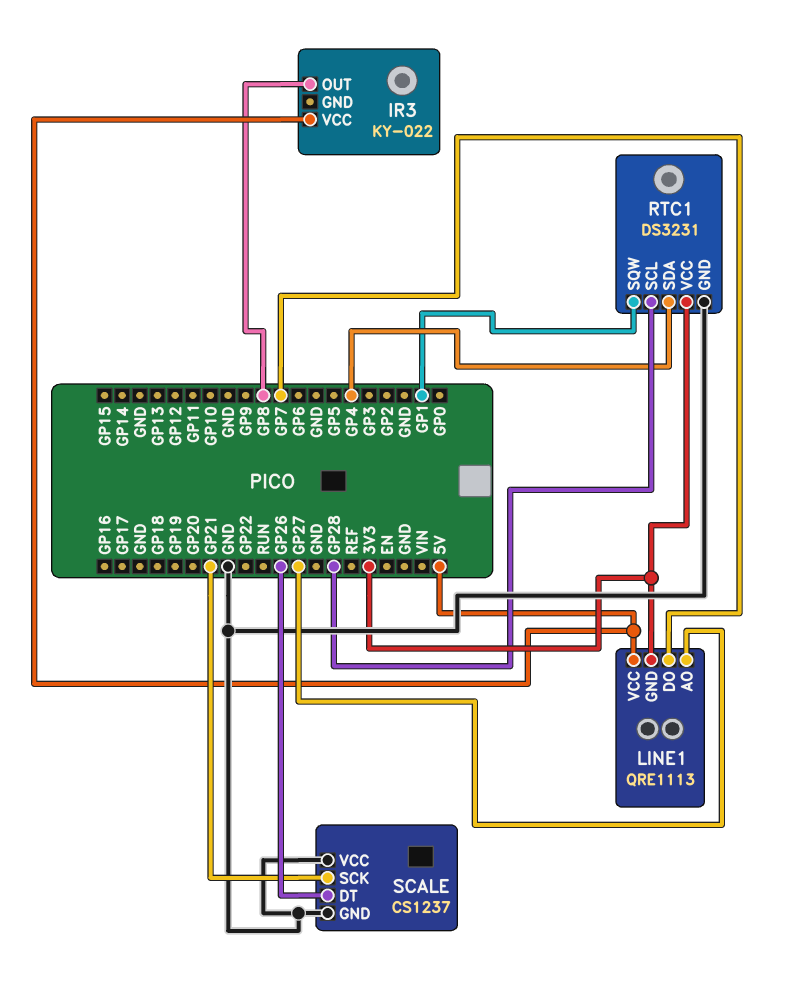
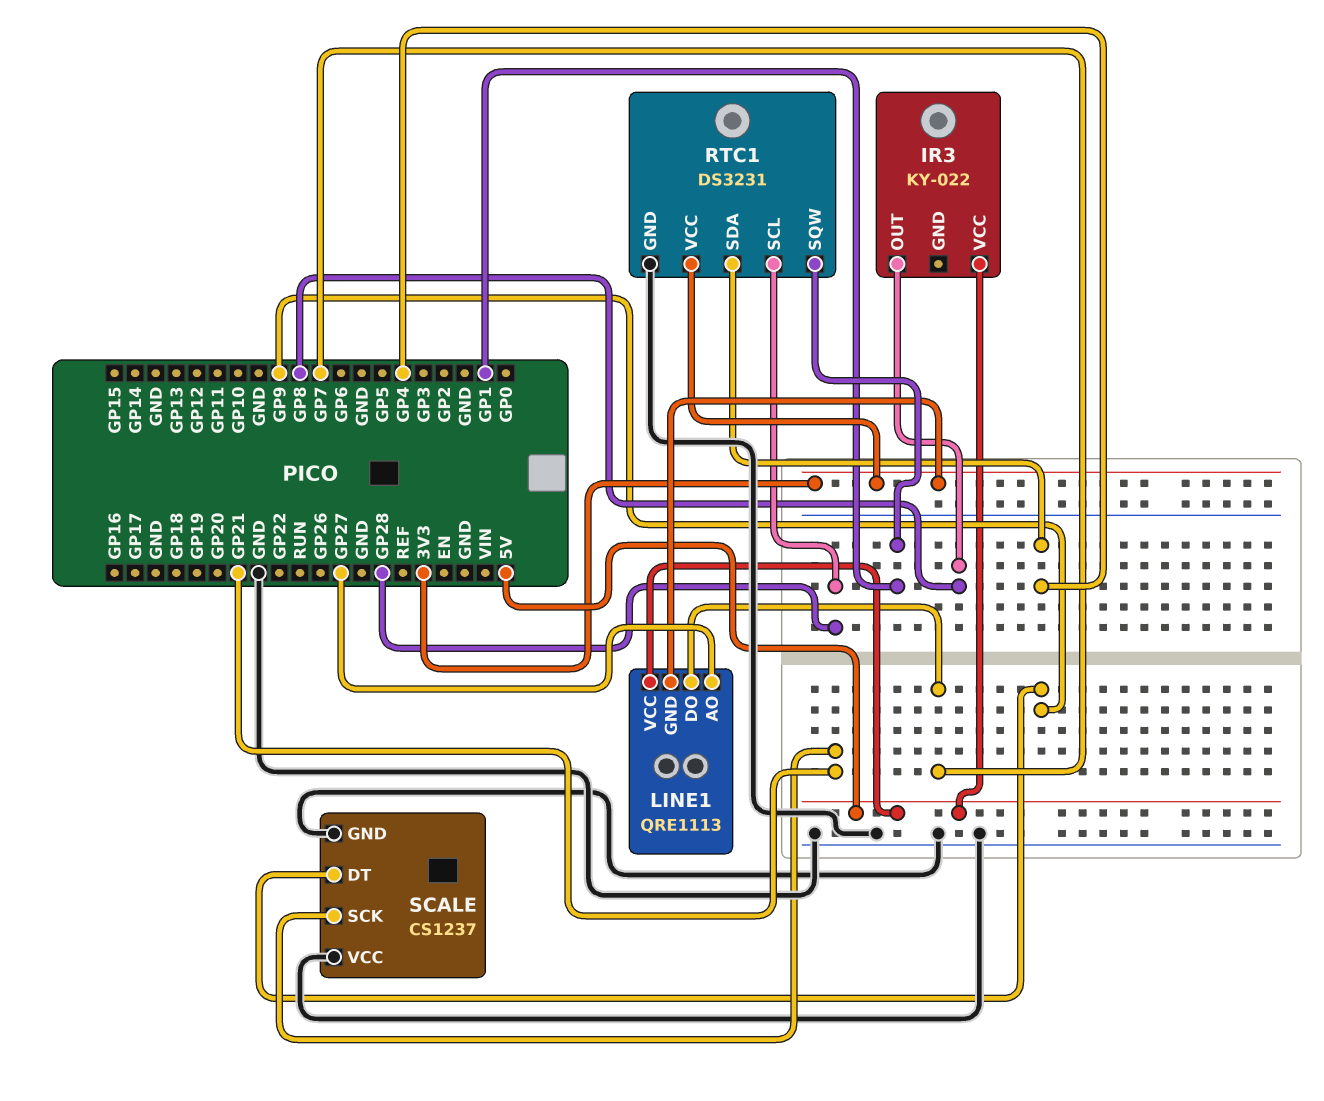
SCALE pin DT: GP26 -> GP9

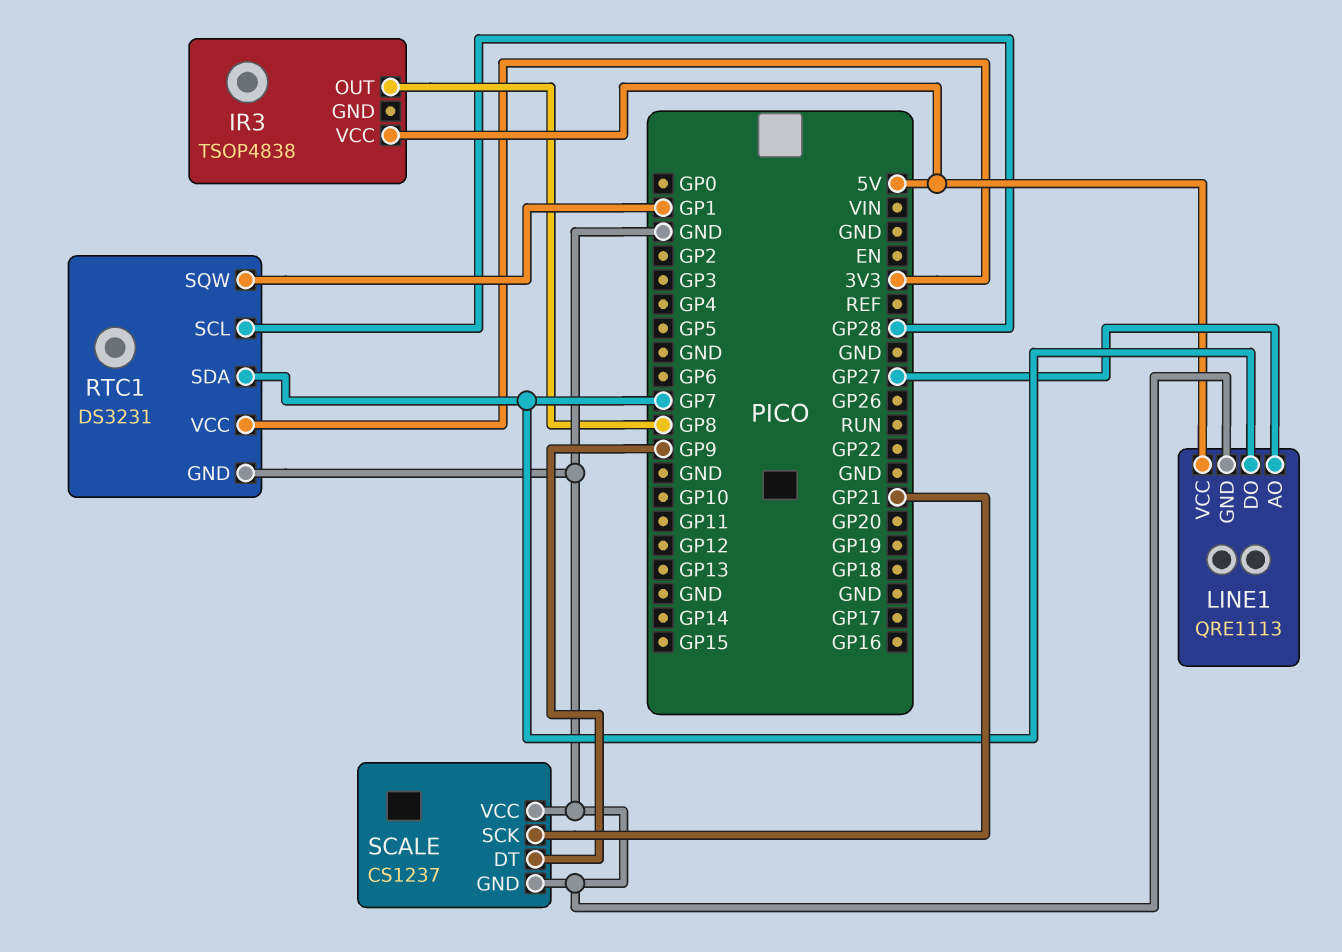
IR3: KY-022 -> TSOP4838
LINE1 pin GND: 3V3 -> GND
RTC1 pin SDA: GP4 -> GP7

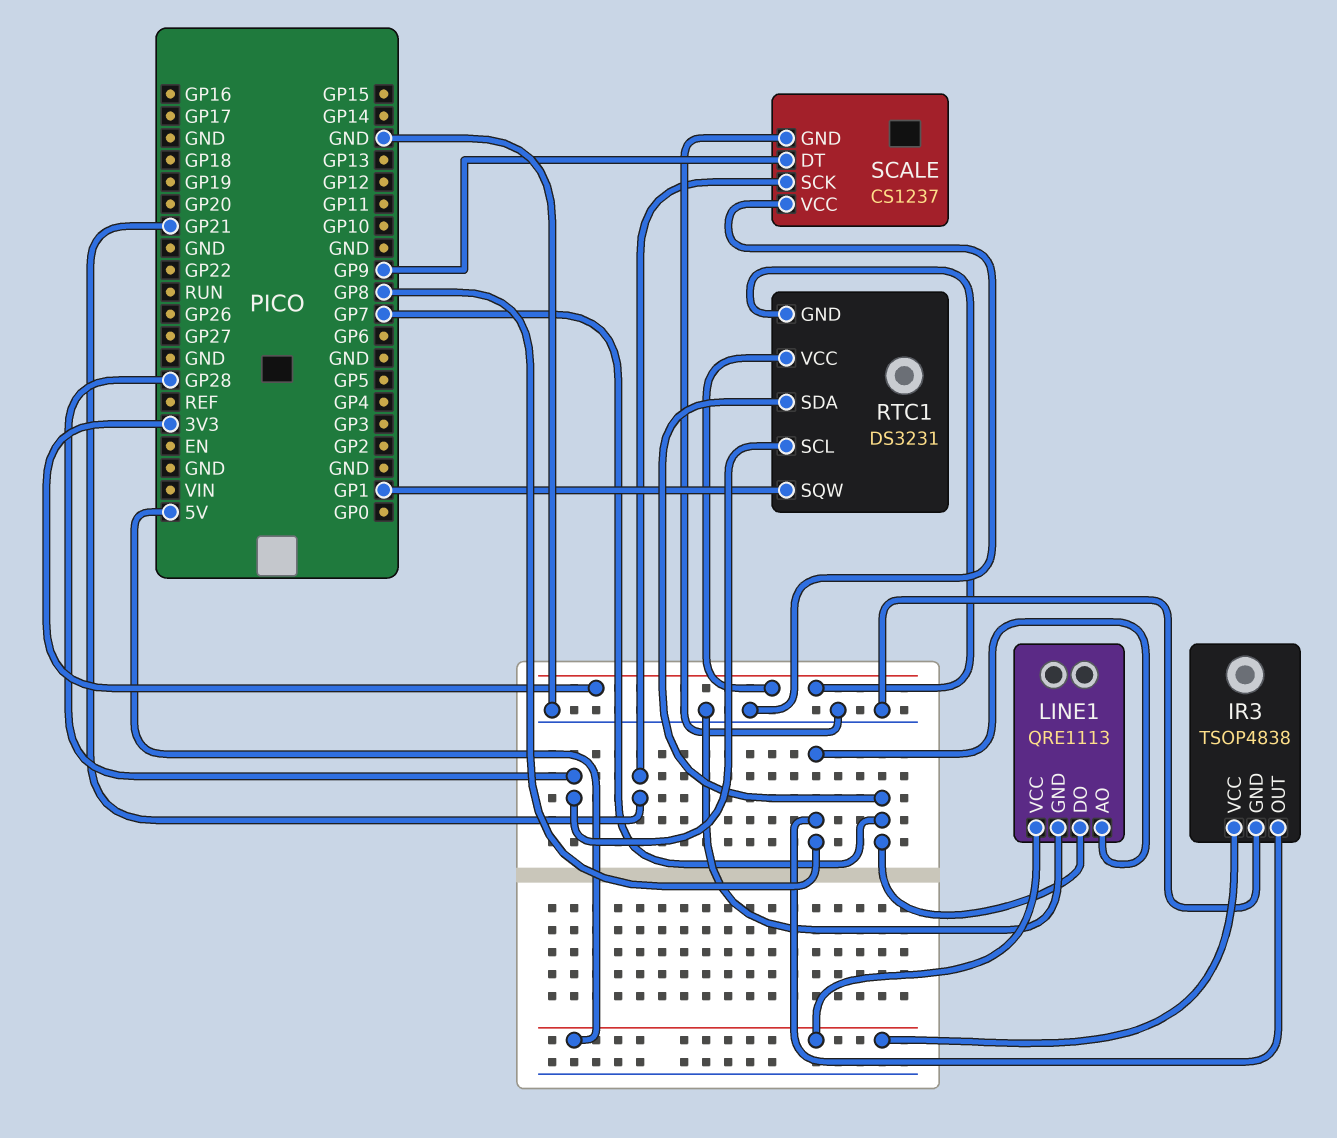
IR3 pin GND: none -> GND
LINE1 pin AO: GP27 -> GP8
RTC1 pin GND: GND -> 3V3

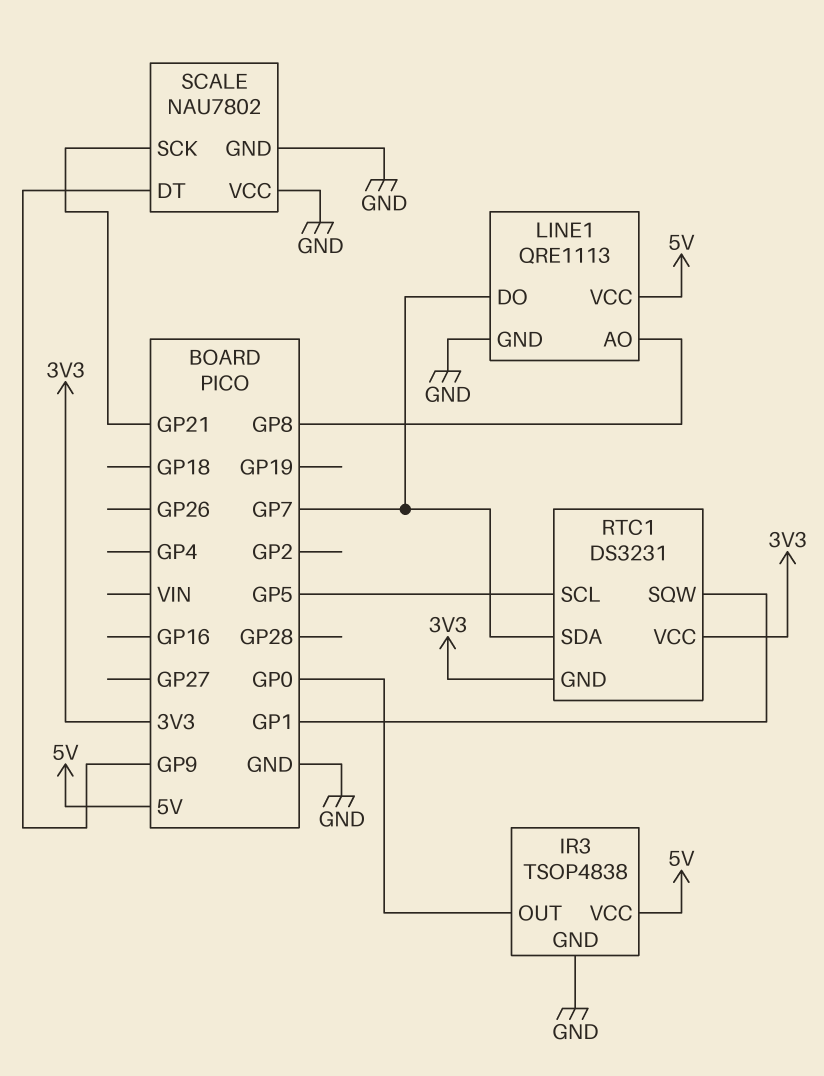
IR3 pin OUT: GP8 -> GP0
RTC1 pin SCL: GP28 -> GP5
SCALE: CS1237 -> NAU7802

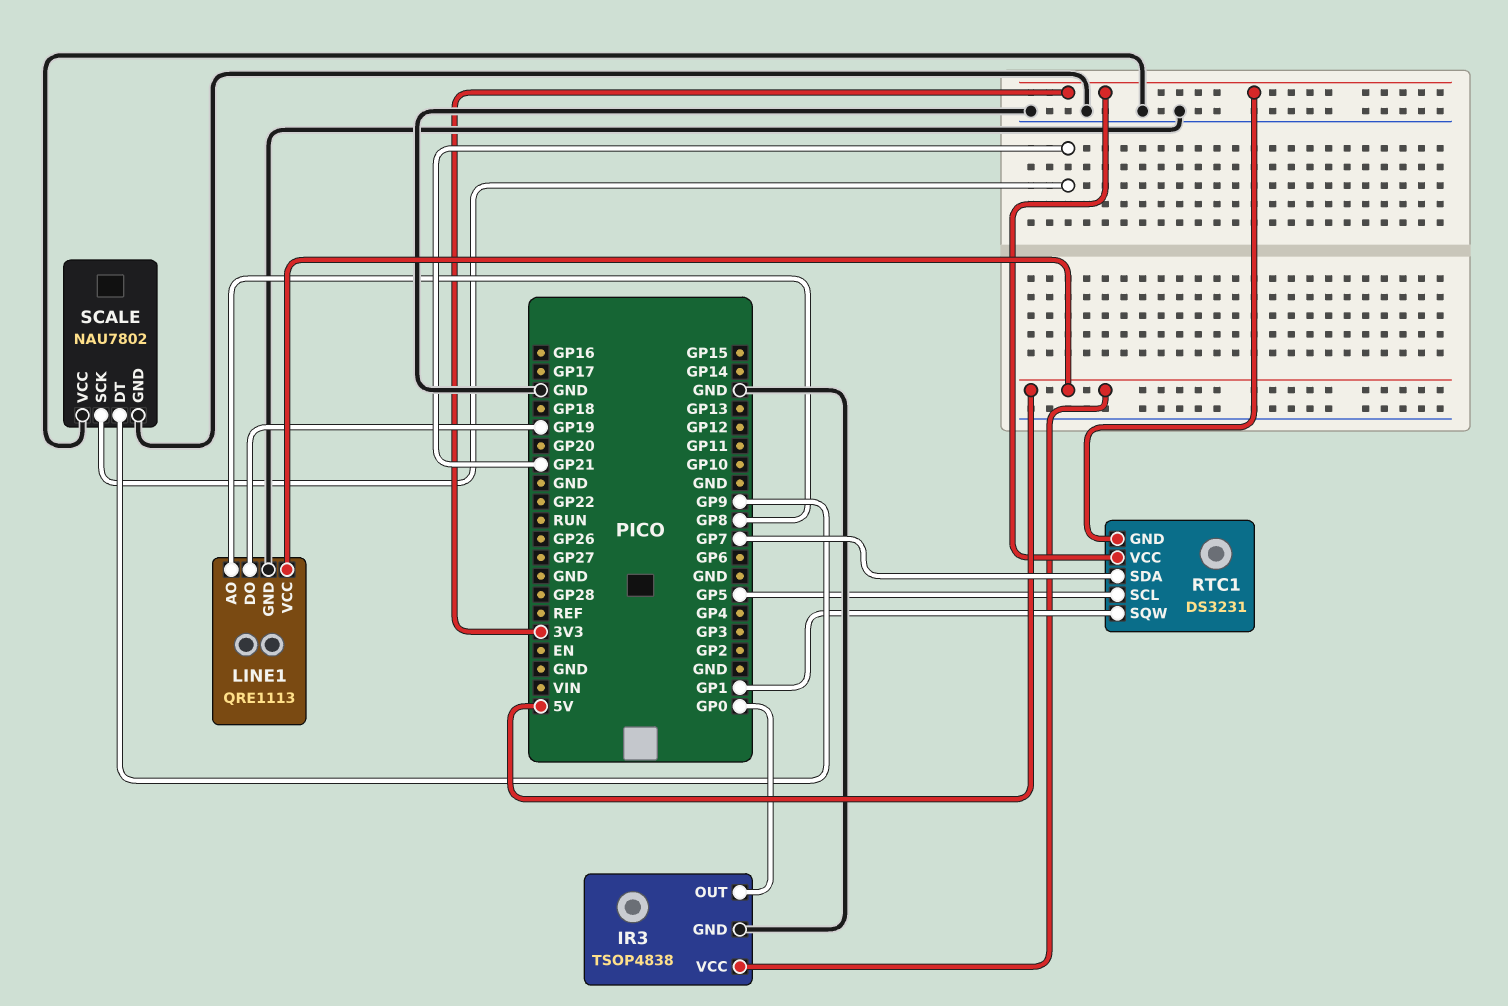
LINE1 pin DO: GP7 -> GP19

